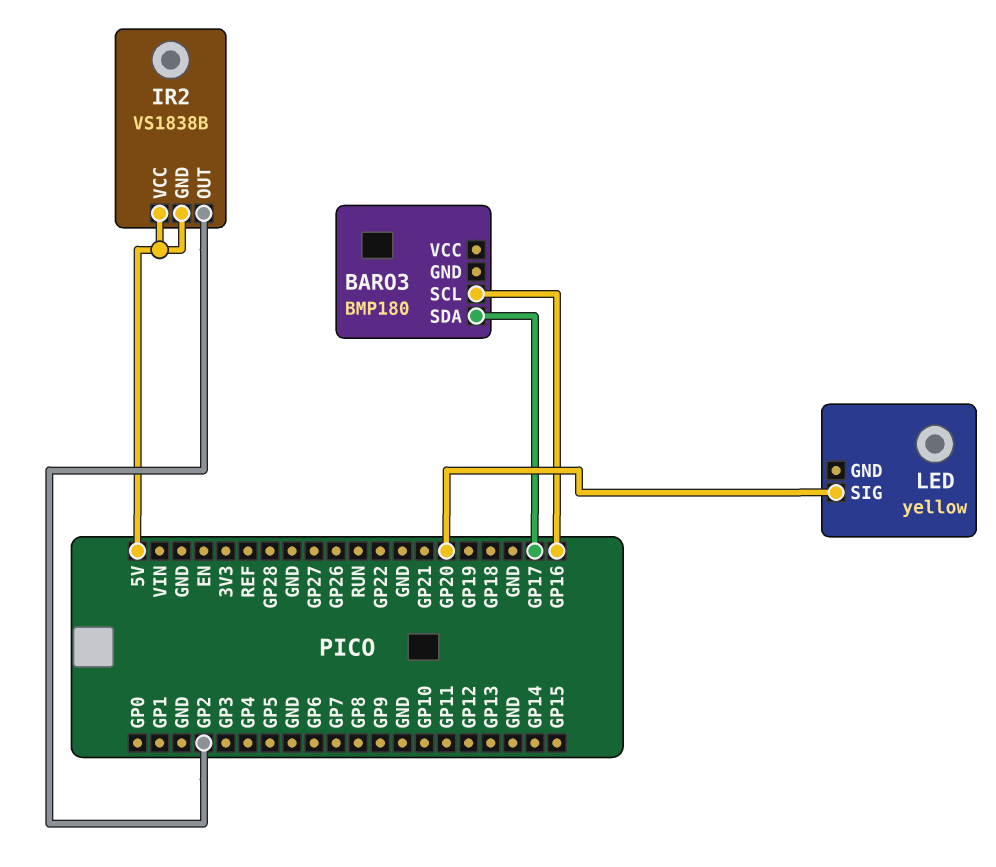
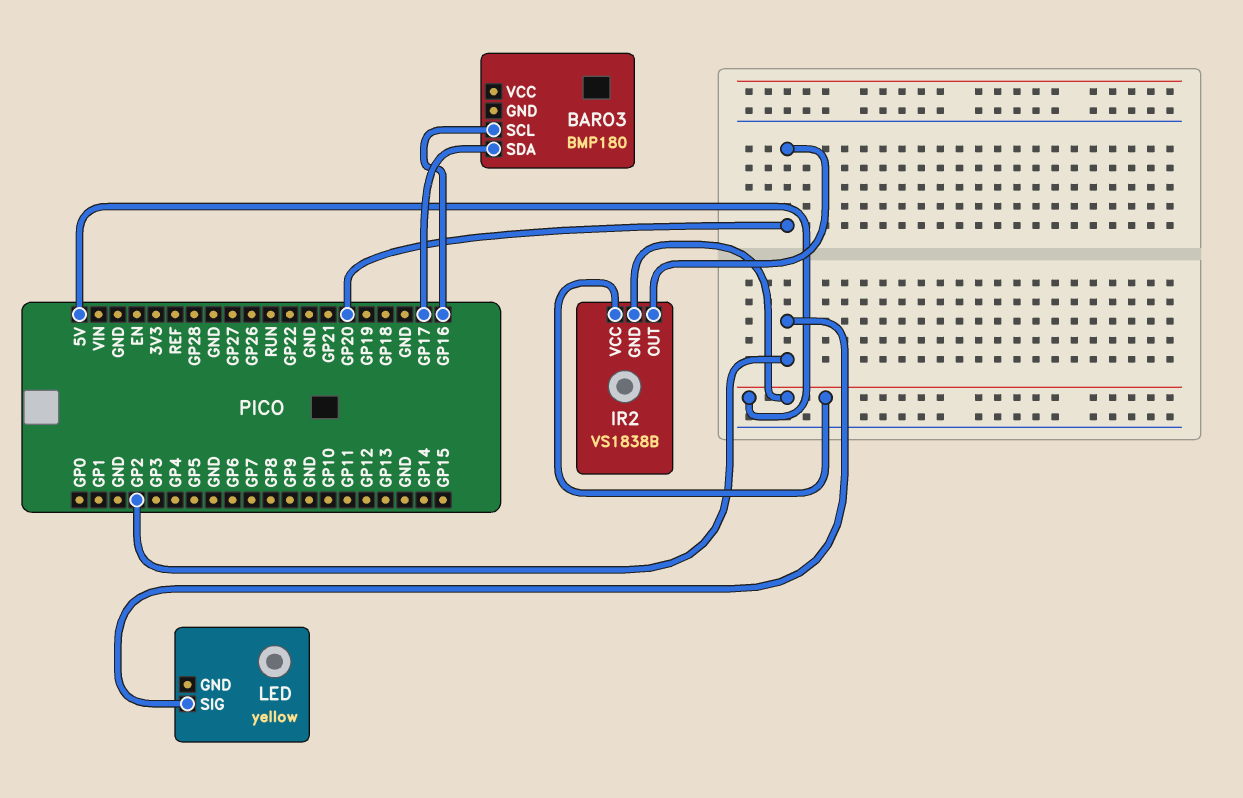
IR2 pin OUT: GP2 -> GP20
LED pin SIG: GP20 -> GP2

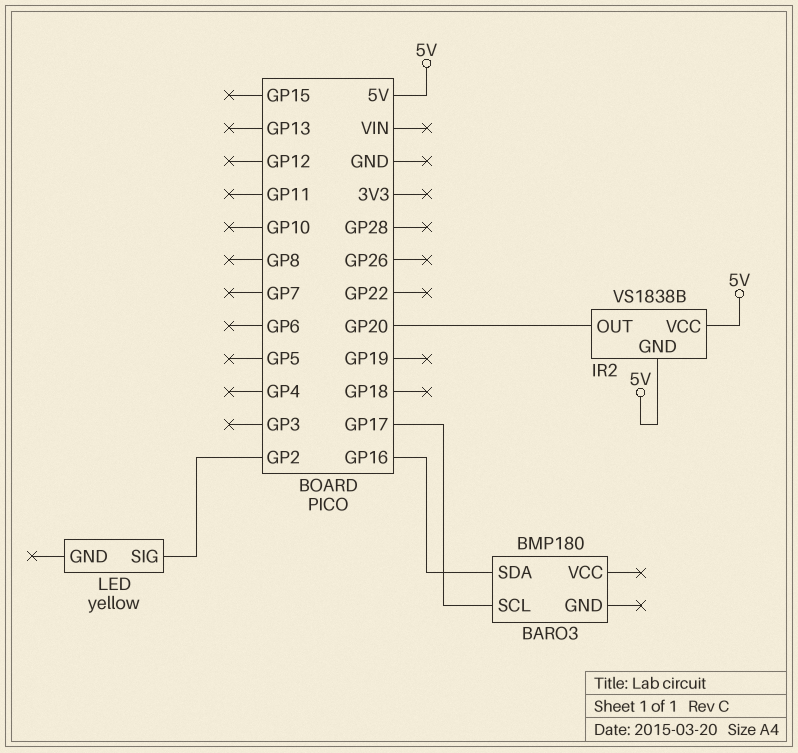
BARO3 pin SCL: GP16 -> GP17
BARO3 pin SDA: GP17 -> GP16

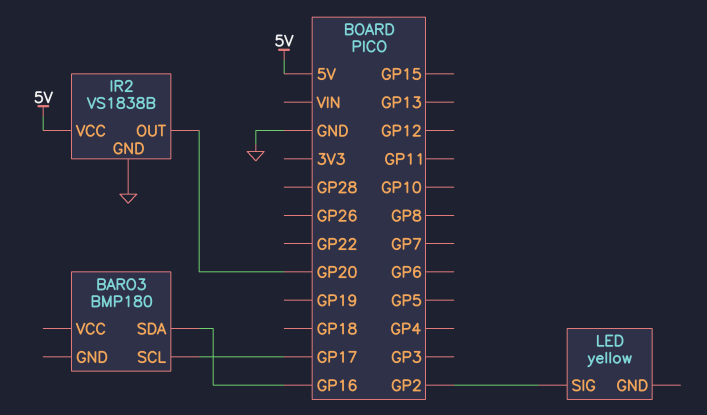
IR2 pin GND: 5V -> GND

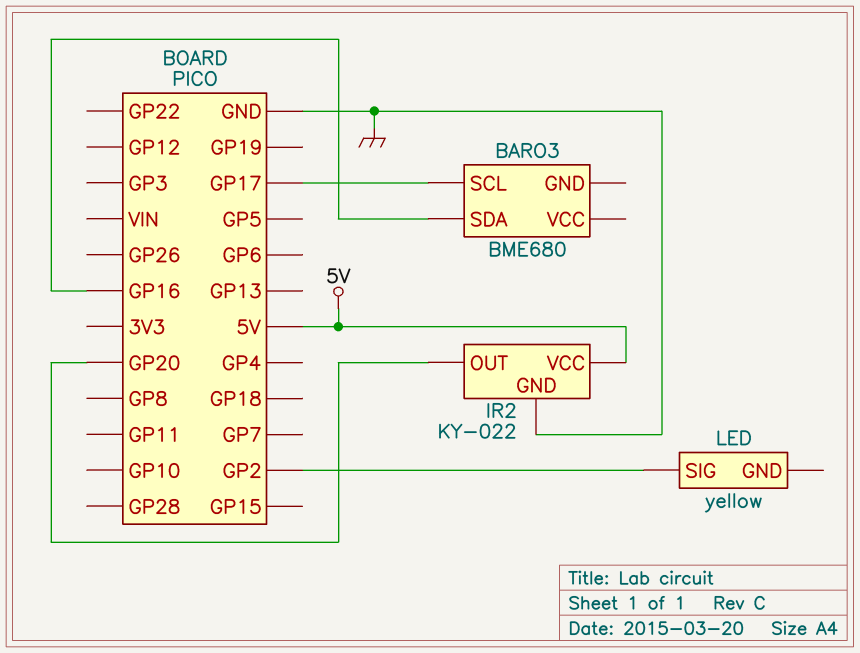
BARO3: BMP180 -> BME680
IR2: VS1838B -> KY-022

